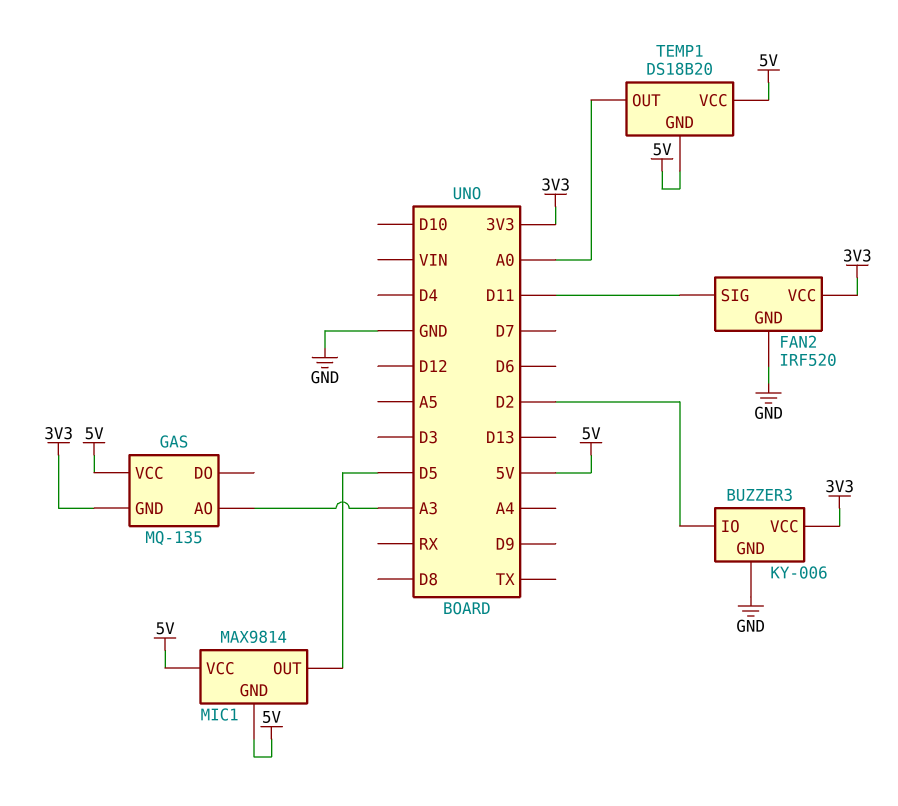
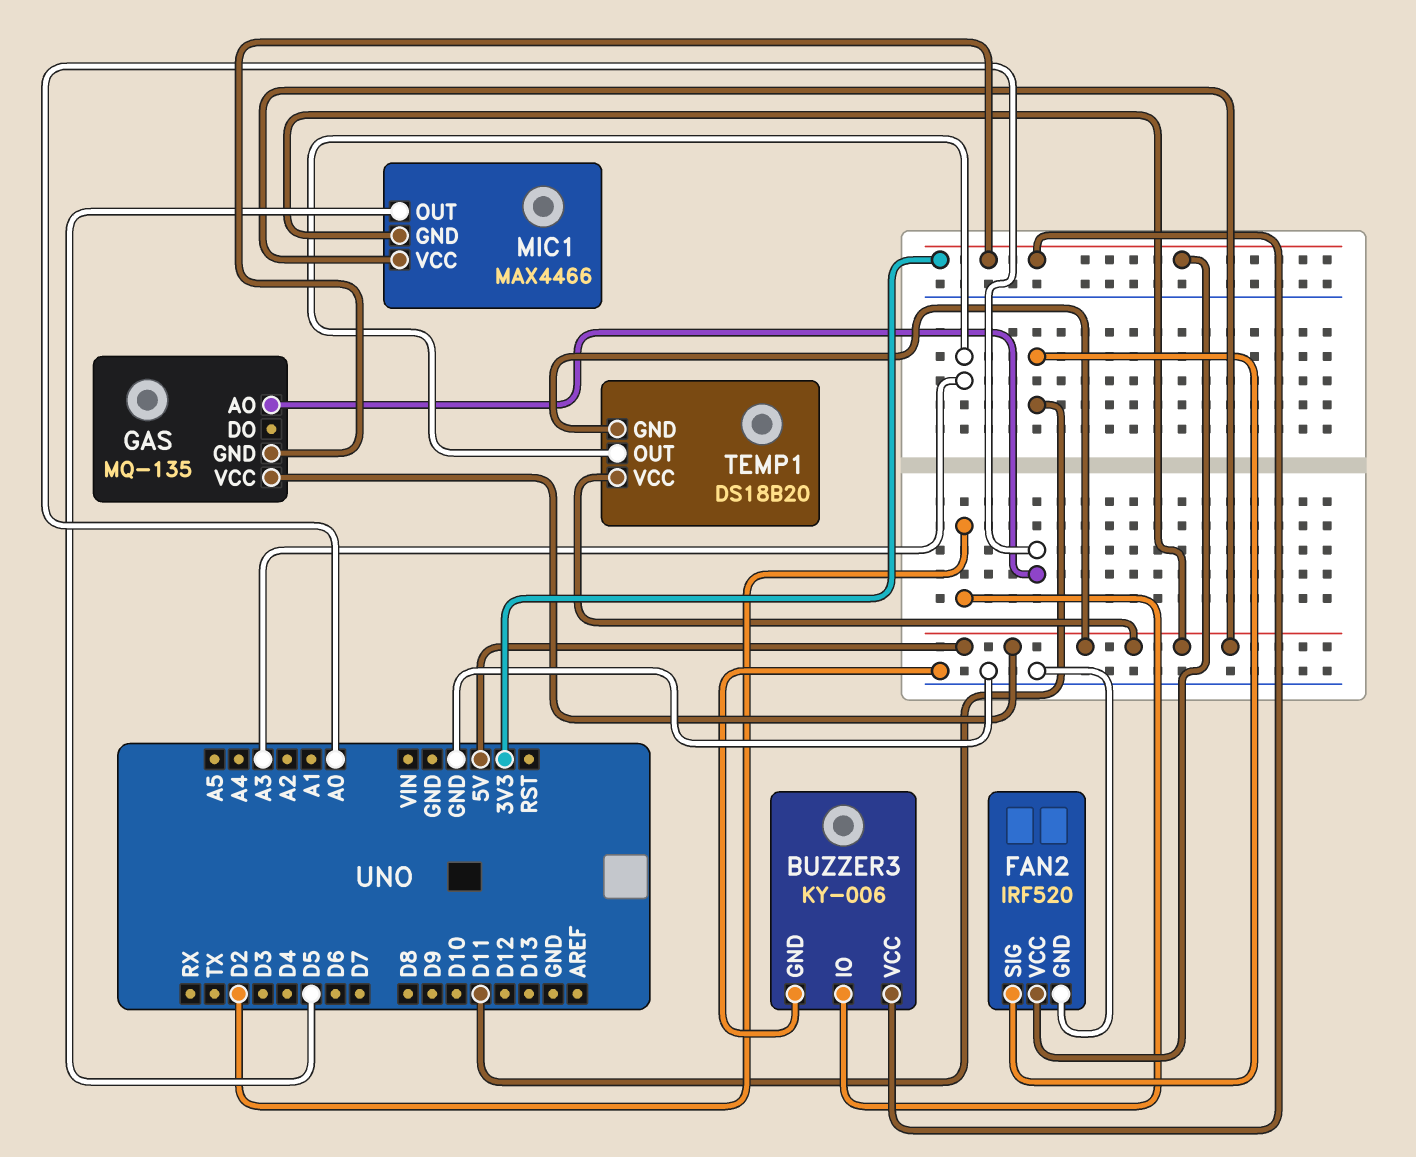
GAS pin AO: A3 -> A0
MIC1: MAX9814 -> MAX4466
TEMP1 pin OUT: A0 -> A3

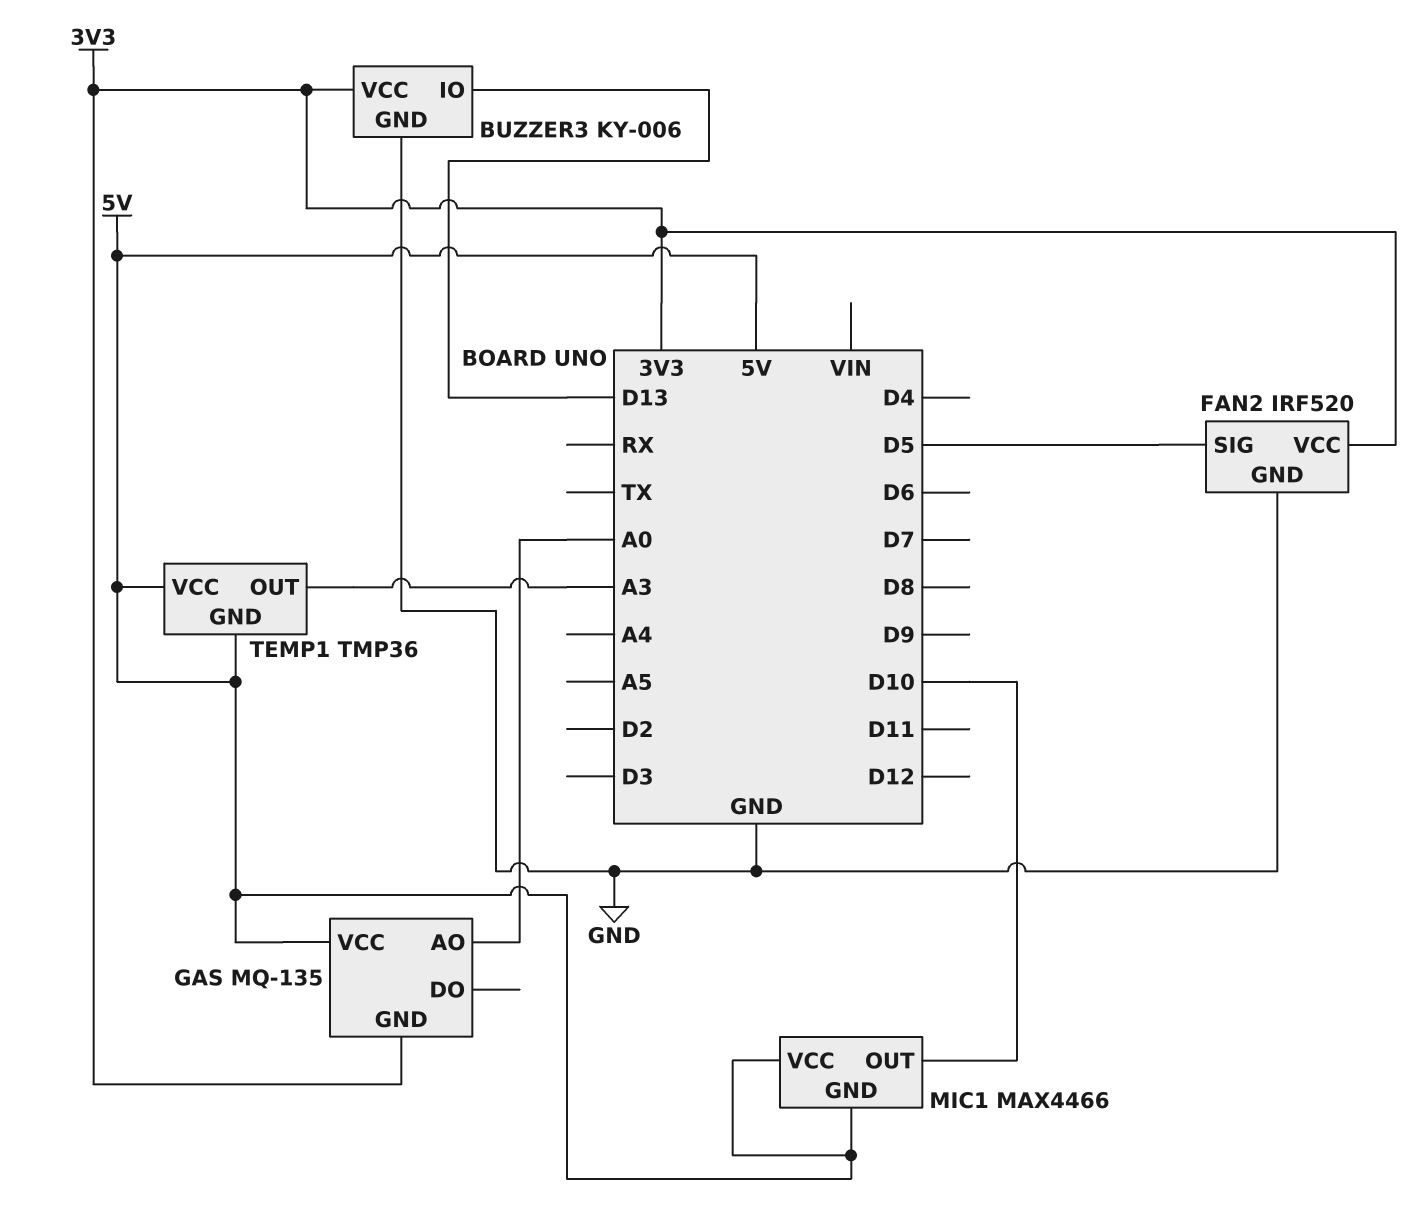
BUZZER3 pin IO: D2 -> D13
FAN2 pin SIG: D11 -> D5
MIC1 pin OUT: D5 -> D10
TEMP1: DS18B20 -> TMP36

